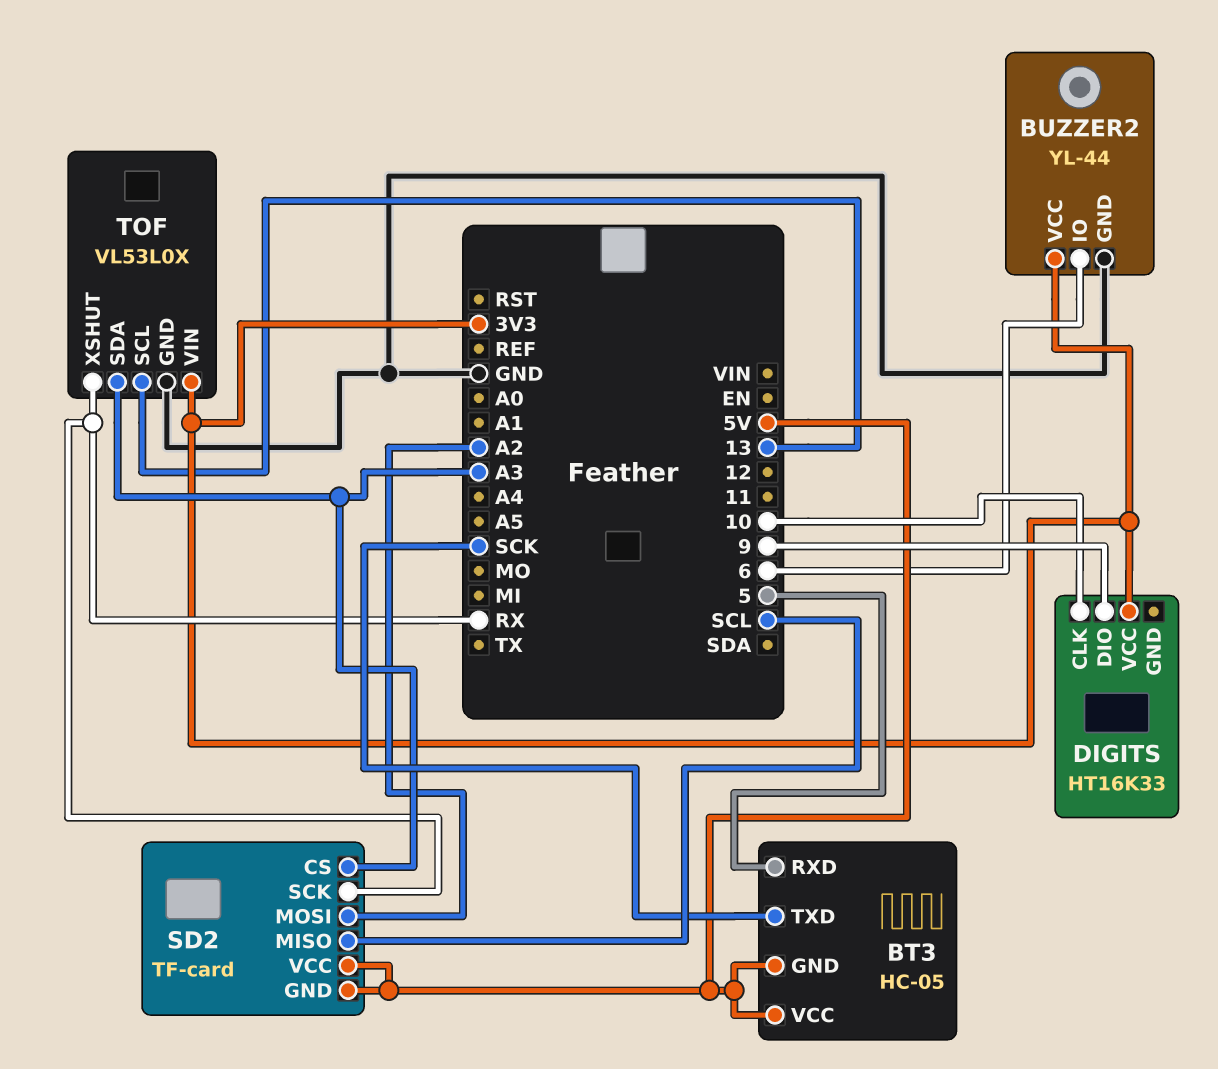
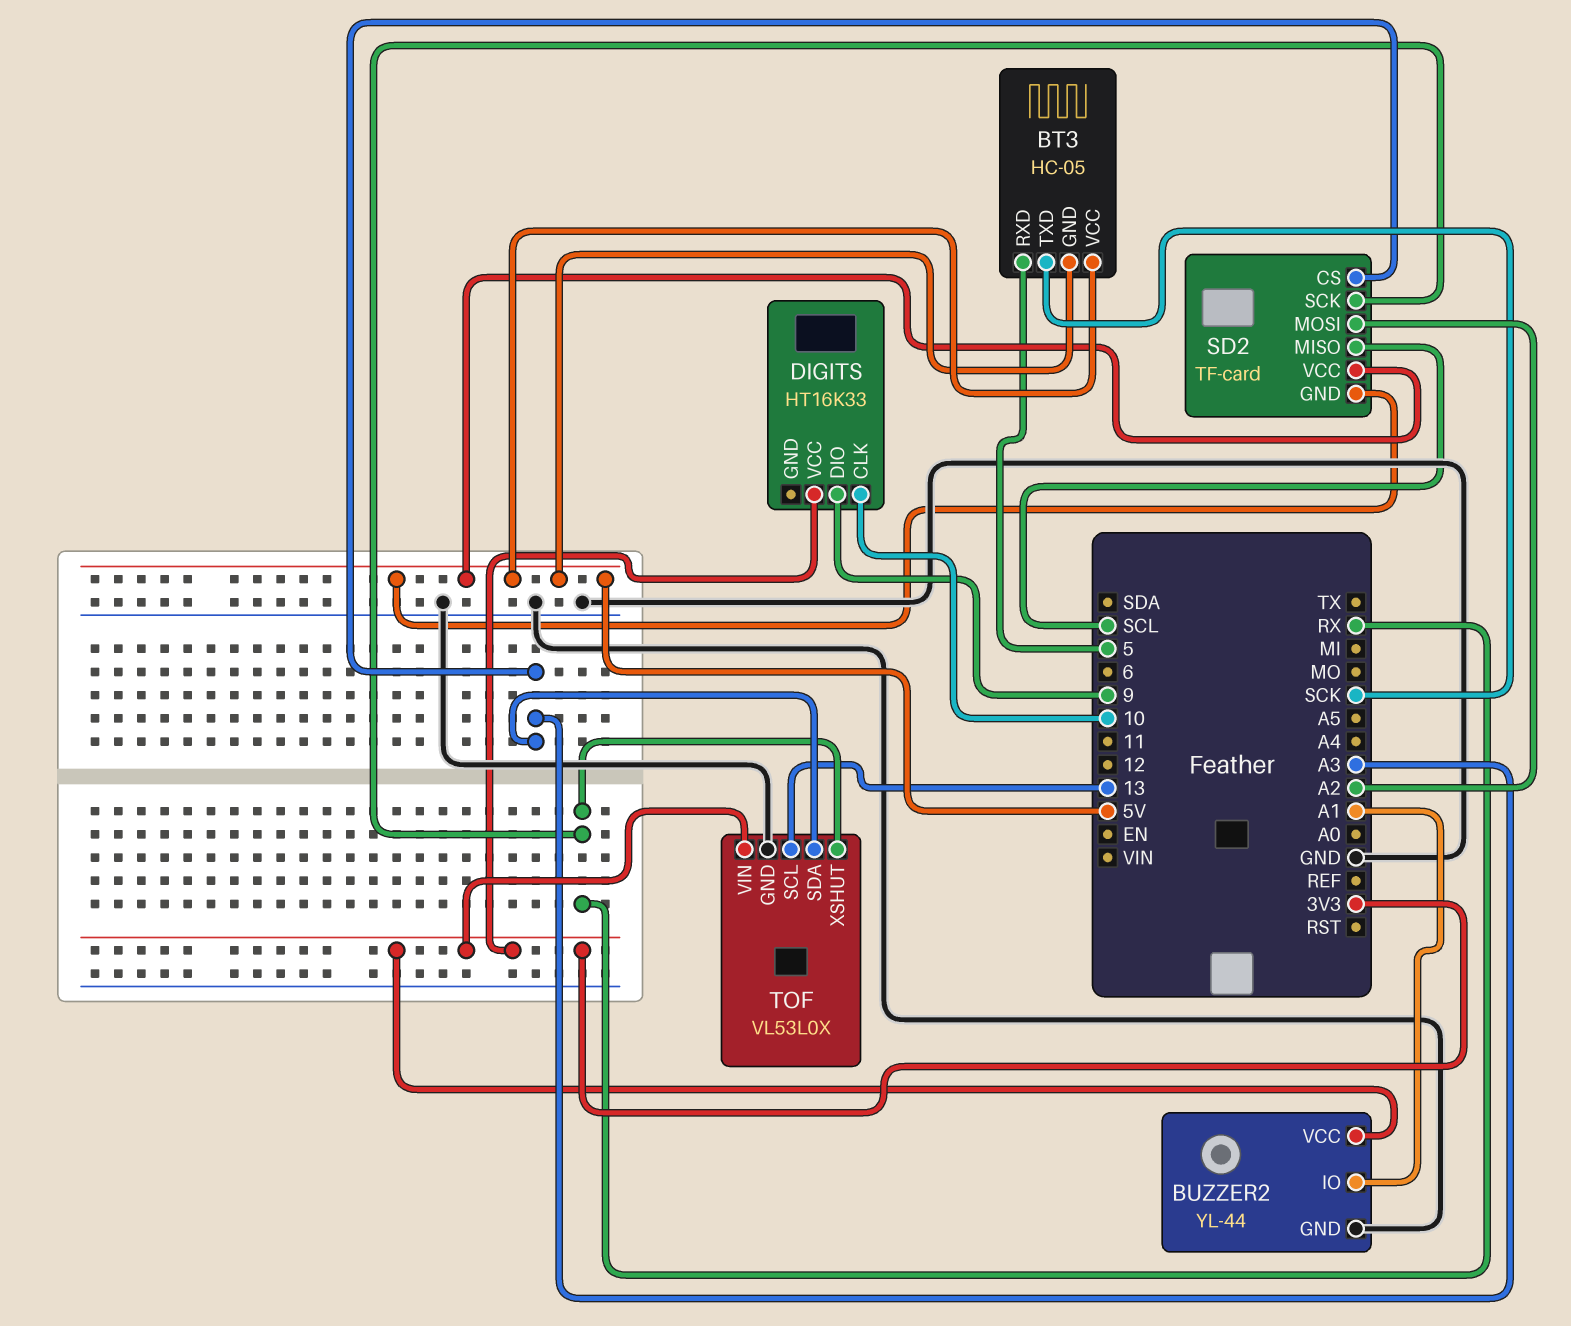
BUZZER2 pin IO: 6 -> A1

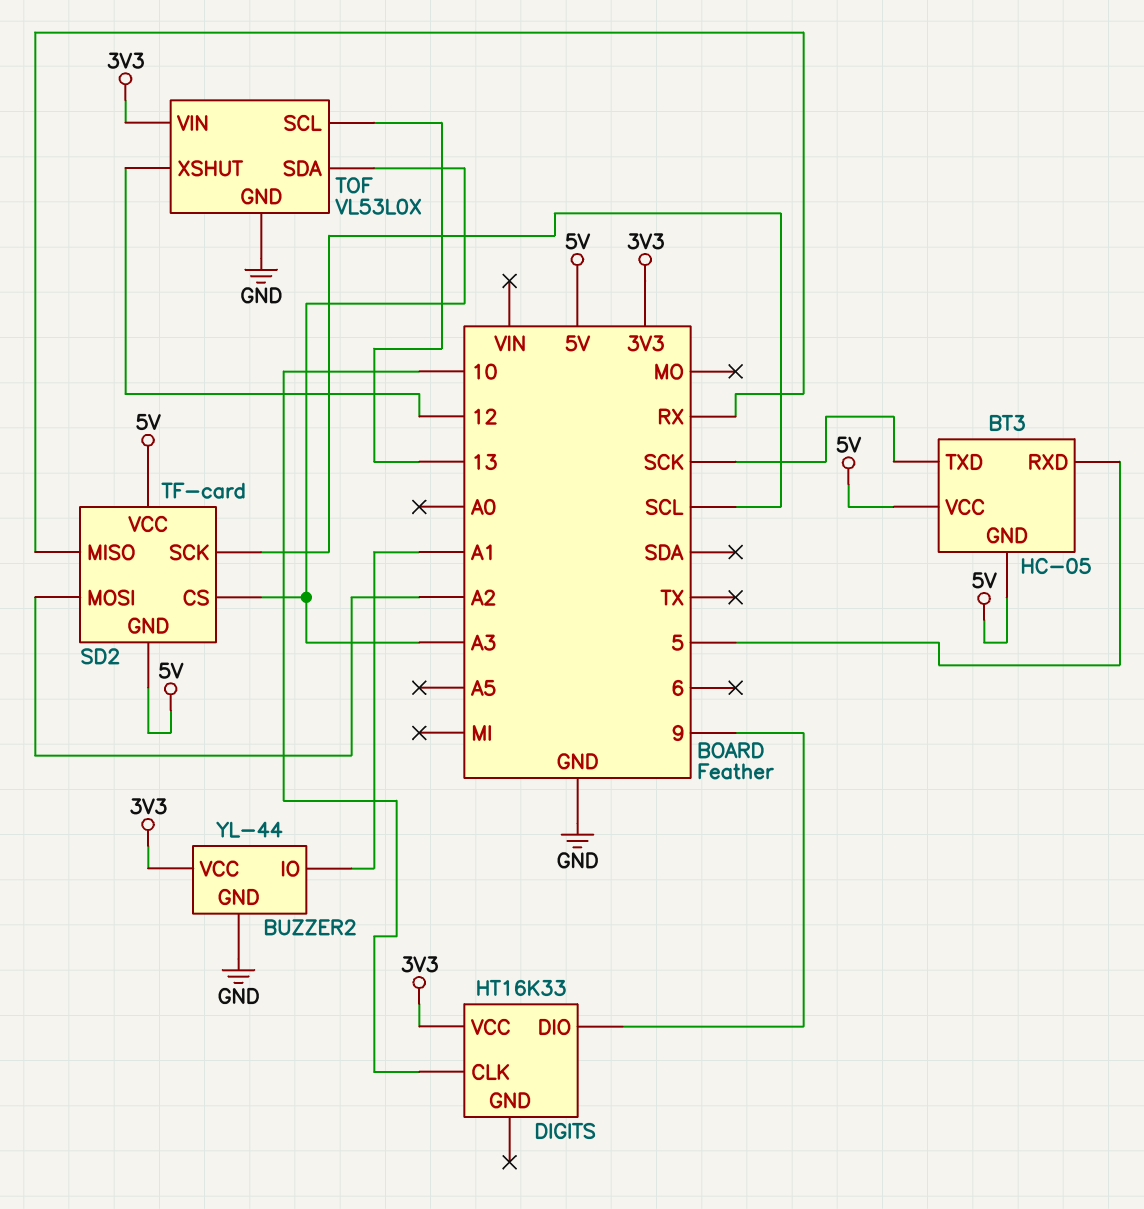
SD2 pin MISO: SCL -> RX
SD2 pin SCK: RX -> SCL
TOF pin XSHUT: RX -> 12

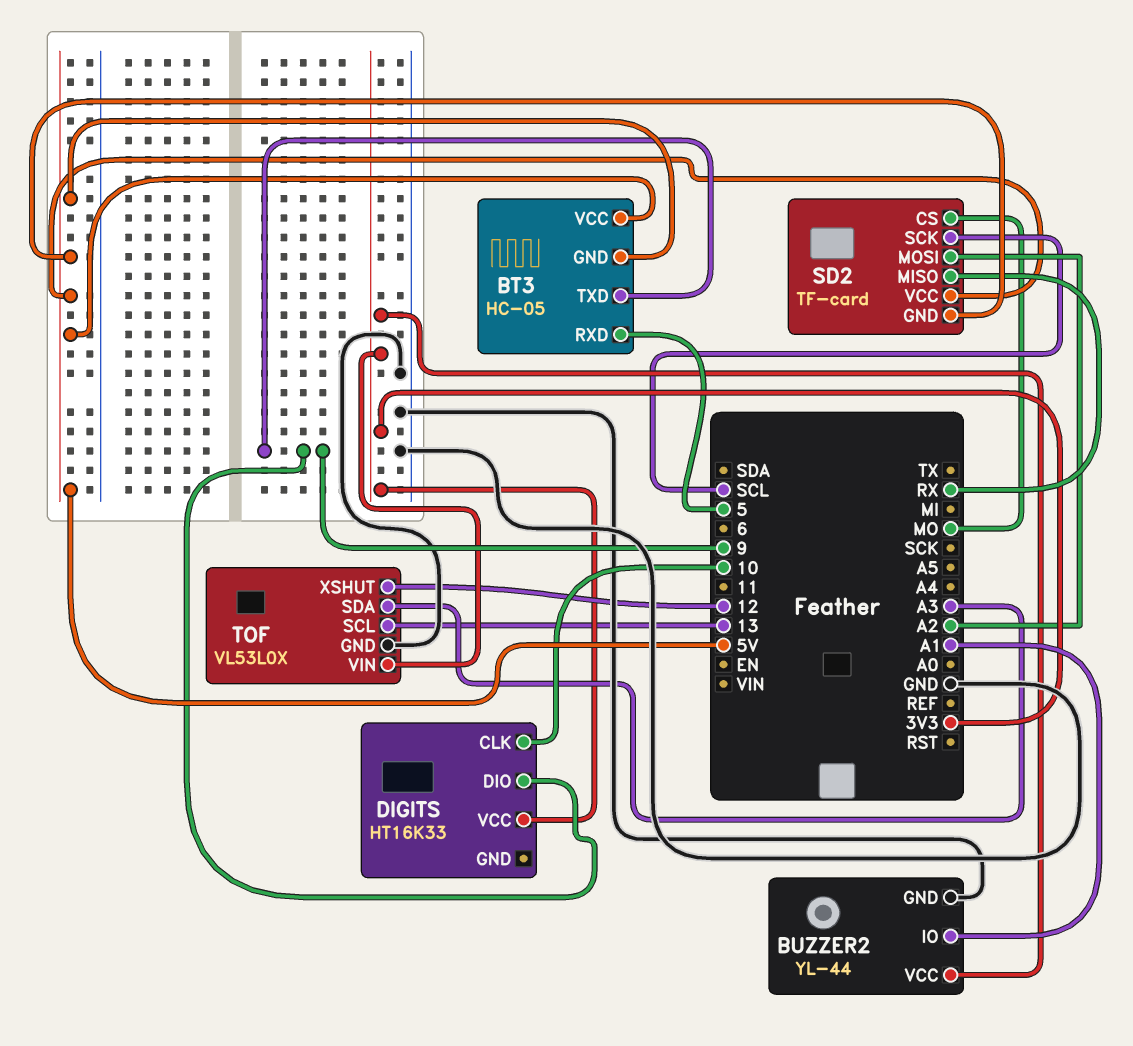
BT3 pin TXD: SCK -> 9
SD2 pin CS: A3 -> MO

